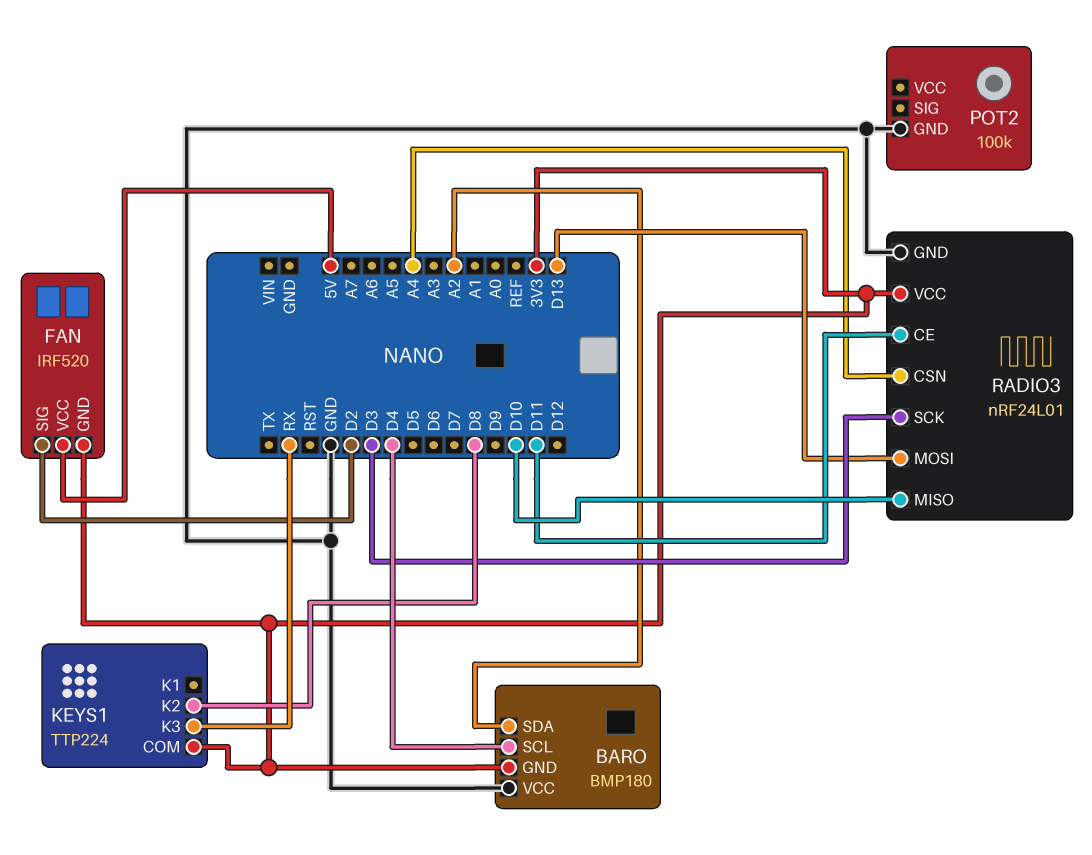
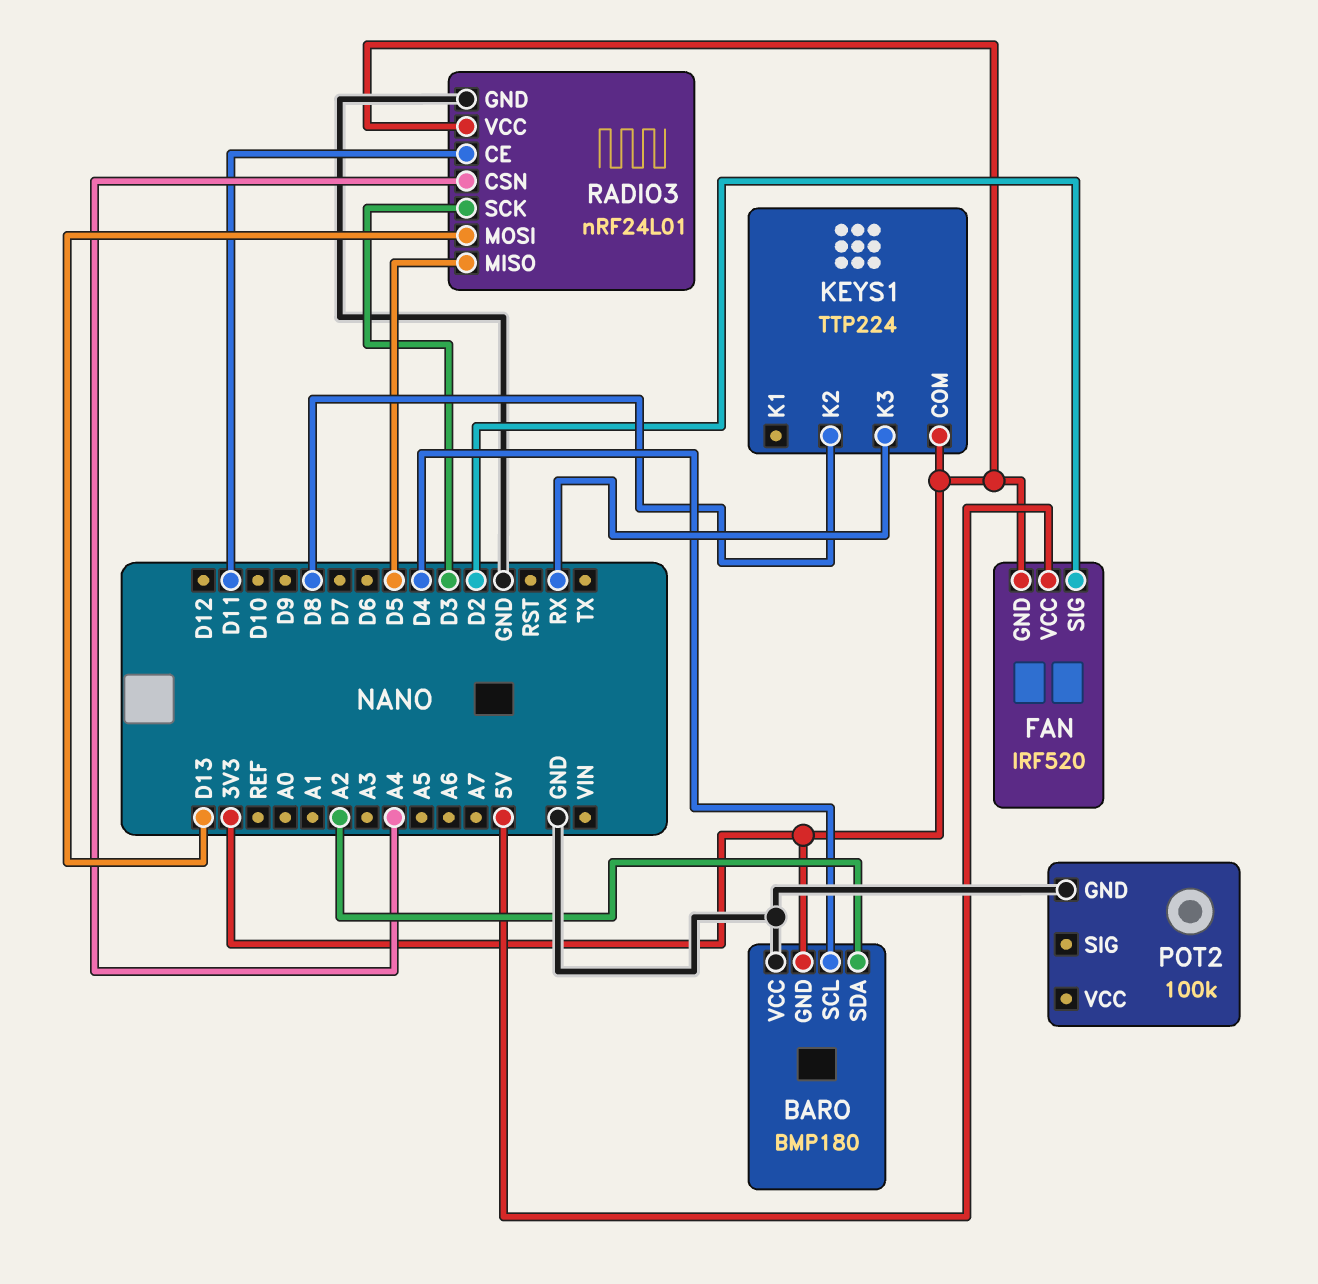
RADIO3 pin MISO: D10 -> D5

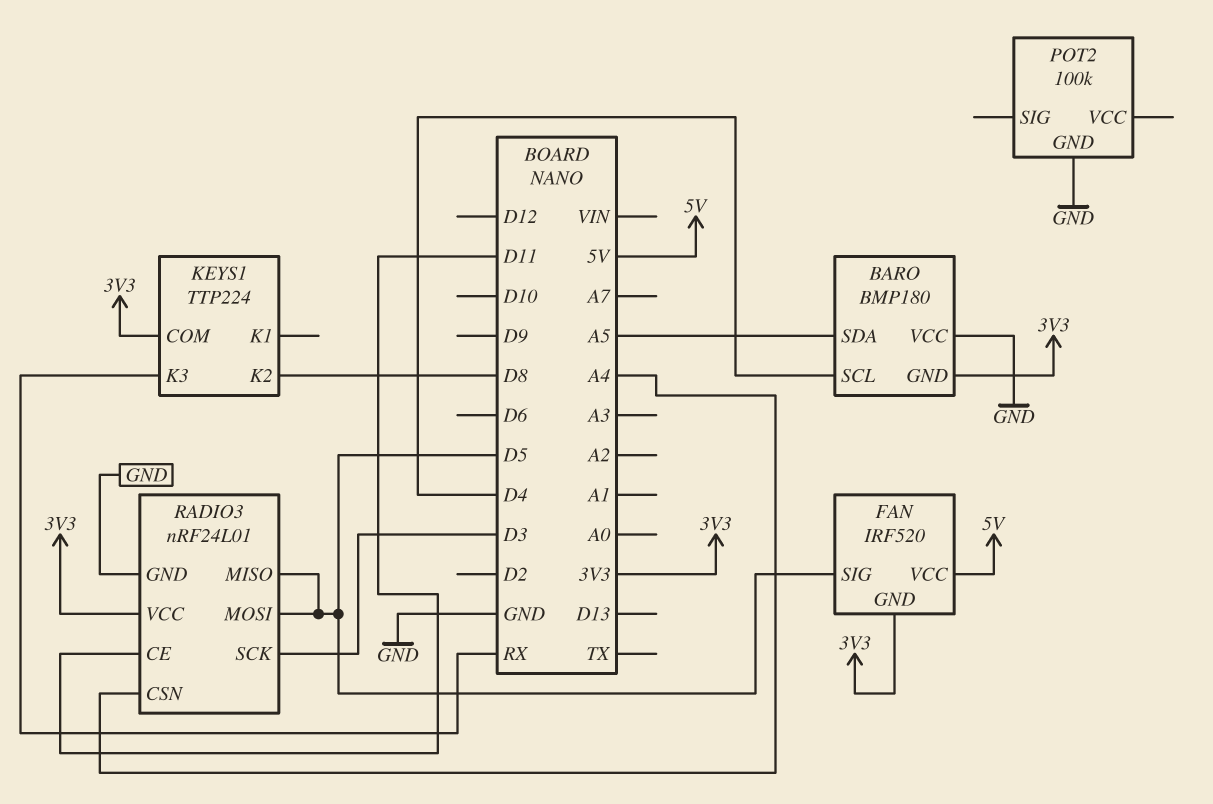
BARO pin SDA: A2 -> A5
FAN pin SIG: D2 -> D5
RADIO3 pin MOSI: D13 -> D5

